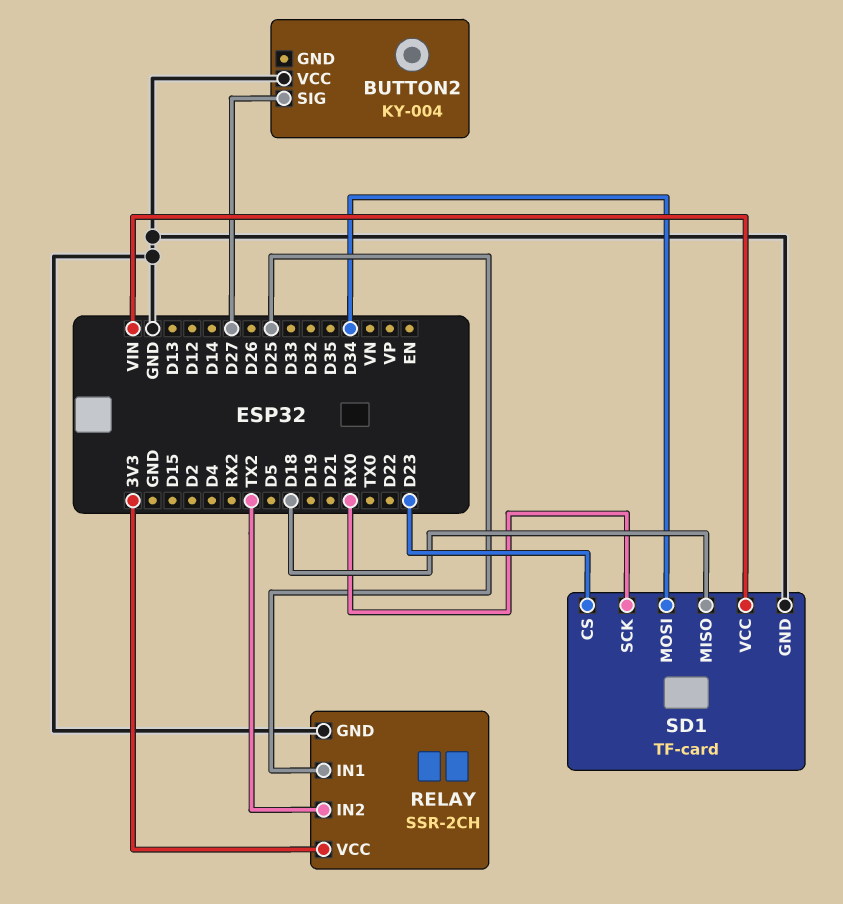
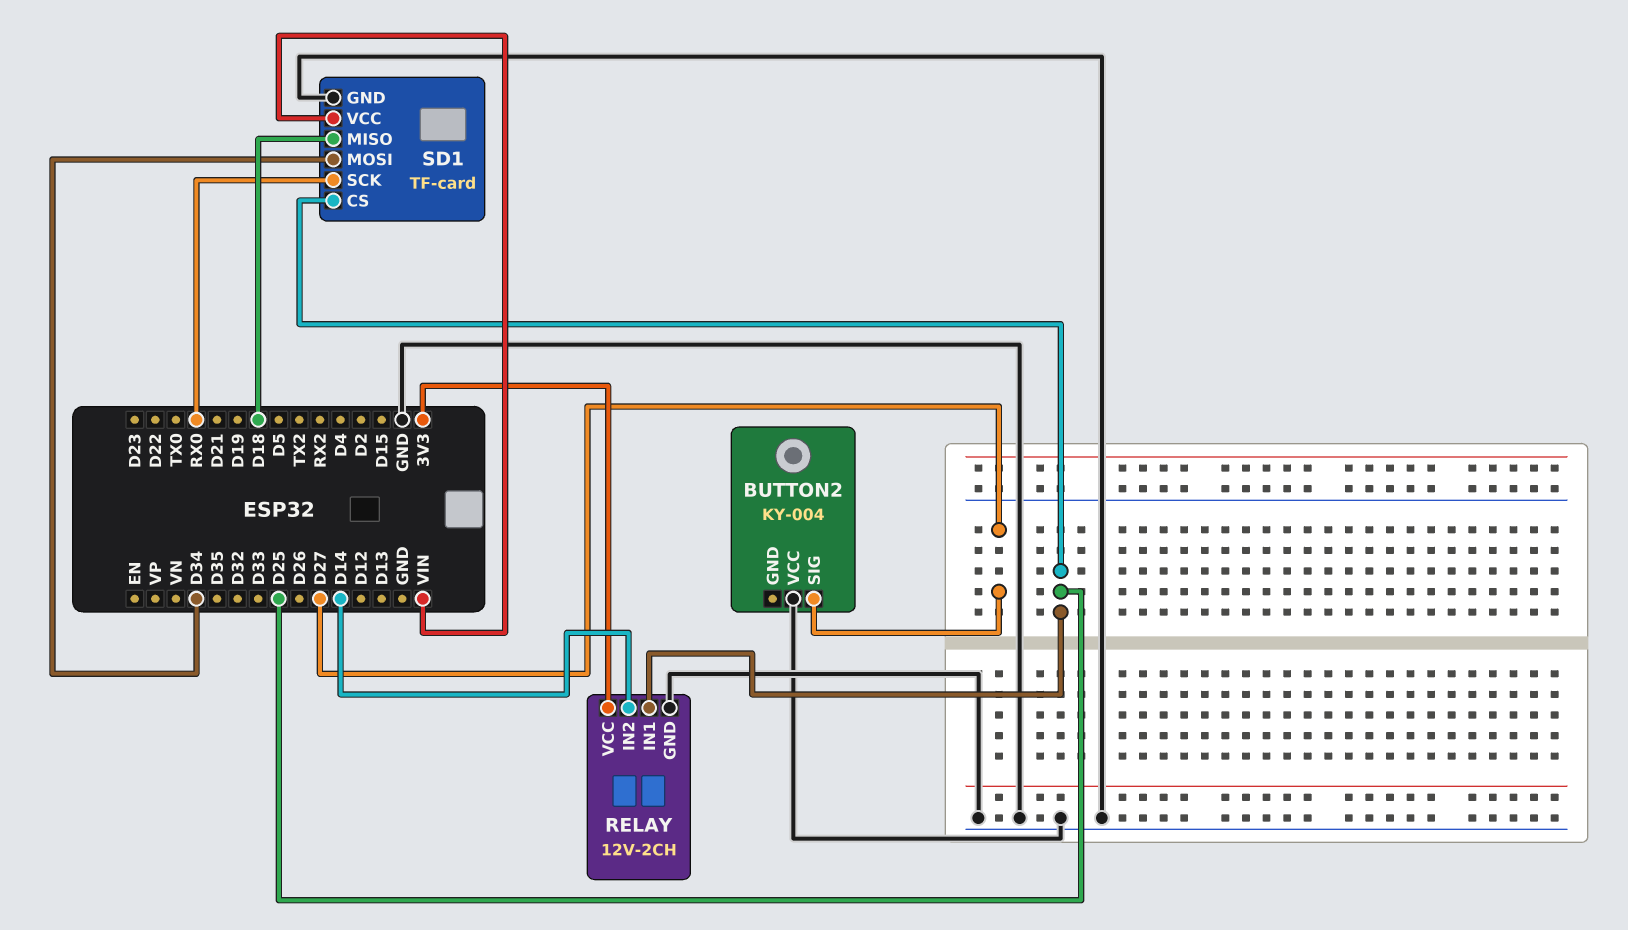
RELAY: SSR-2CH -> 12V-2CH
RELAY pin IN2: TX2 -> D14
SD1 pin CS: D23 -> D25

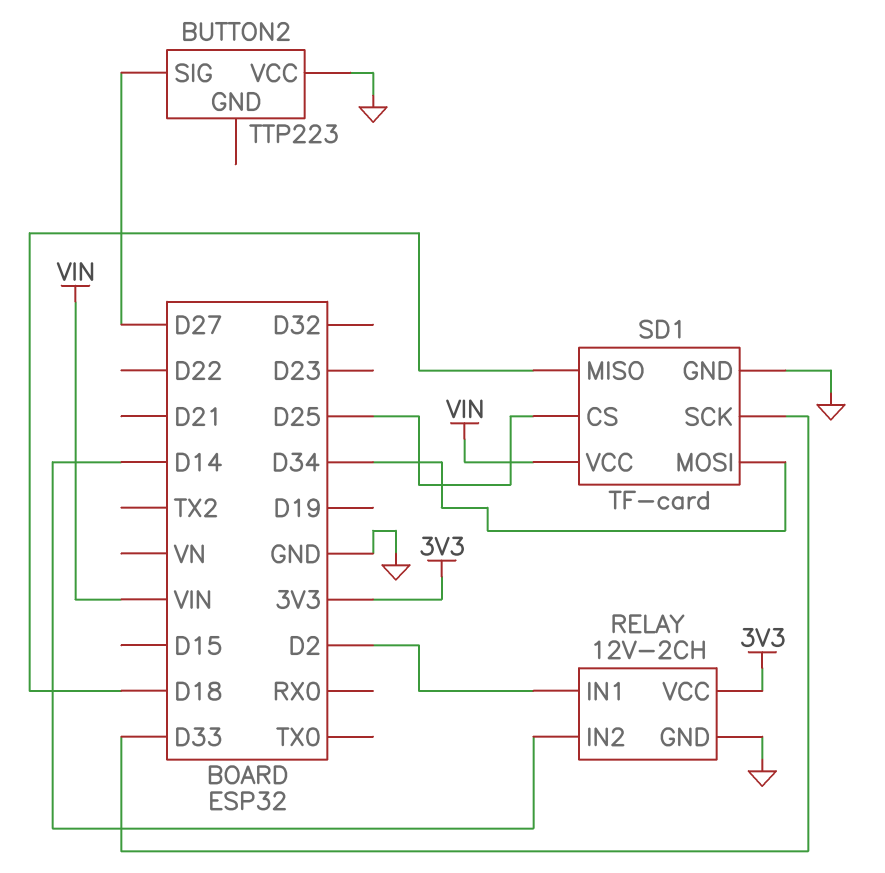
BUTTON2: KY-004 -> TTP223
RELAY pin IN1: D25 -> D2
SD1 pin SCK: RX0 -> D33

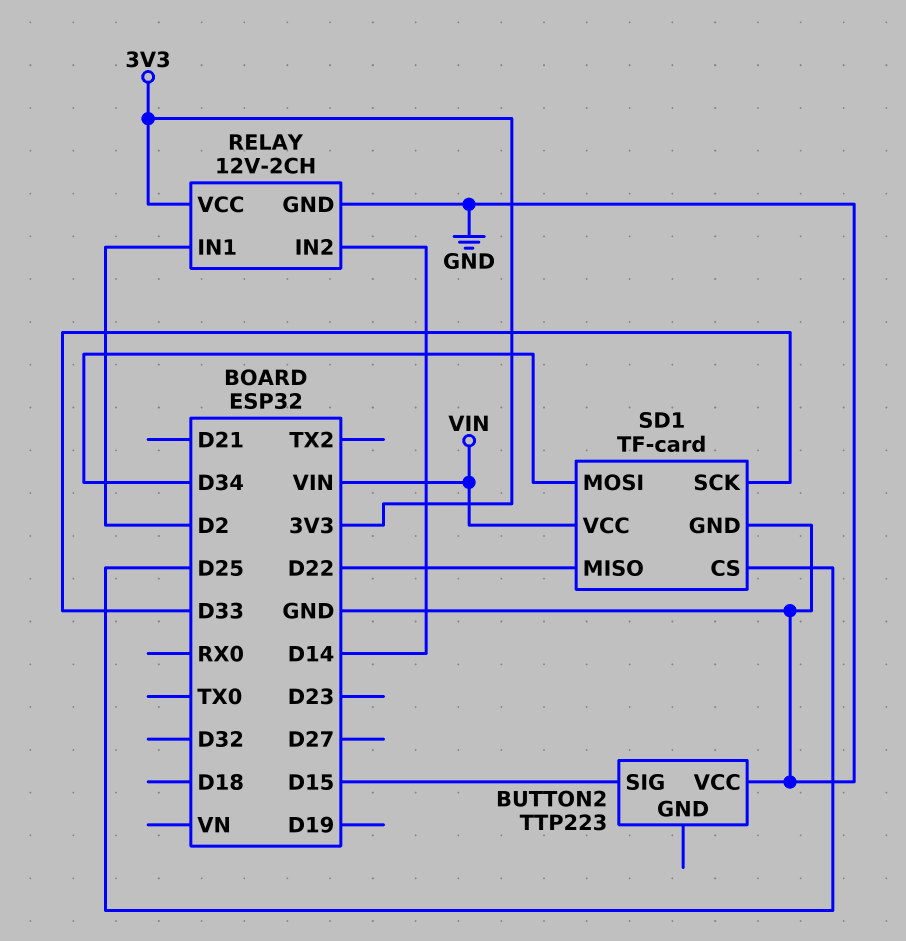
BUTTON2 pin SIG: D27 -> D15
SD1 pin MISO: D18 -> D22

